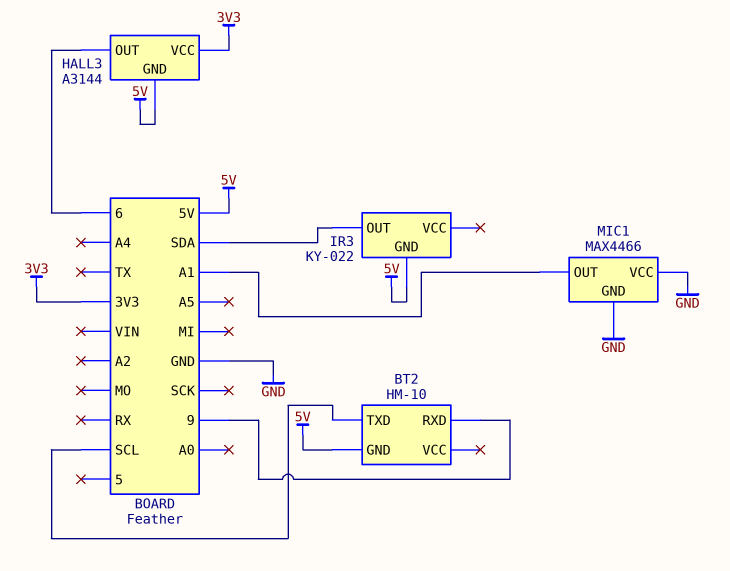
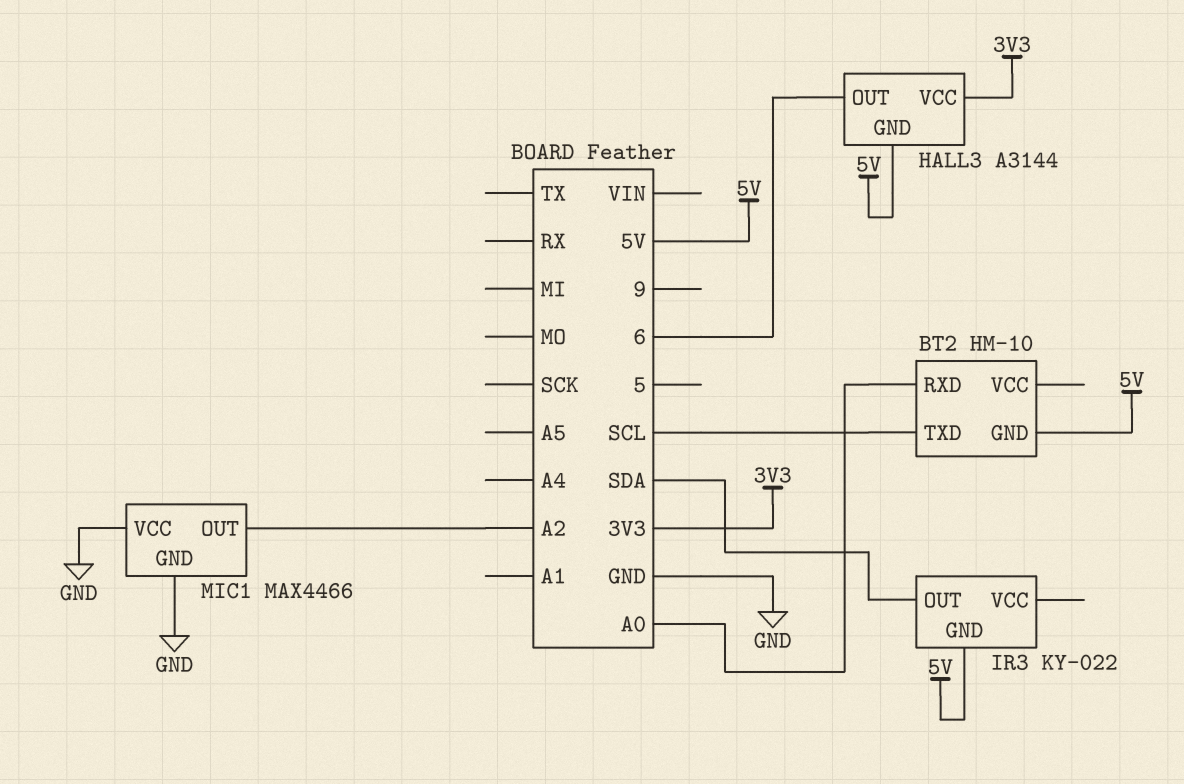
BT2 pin RXD: 9 -> A0
MIC1 pin OUT: A1 -> A2

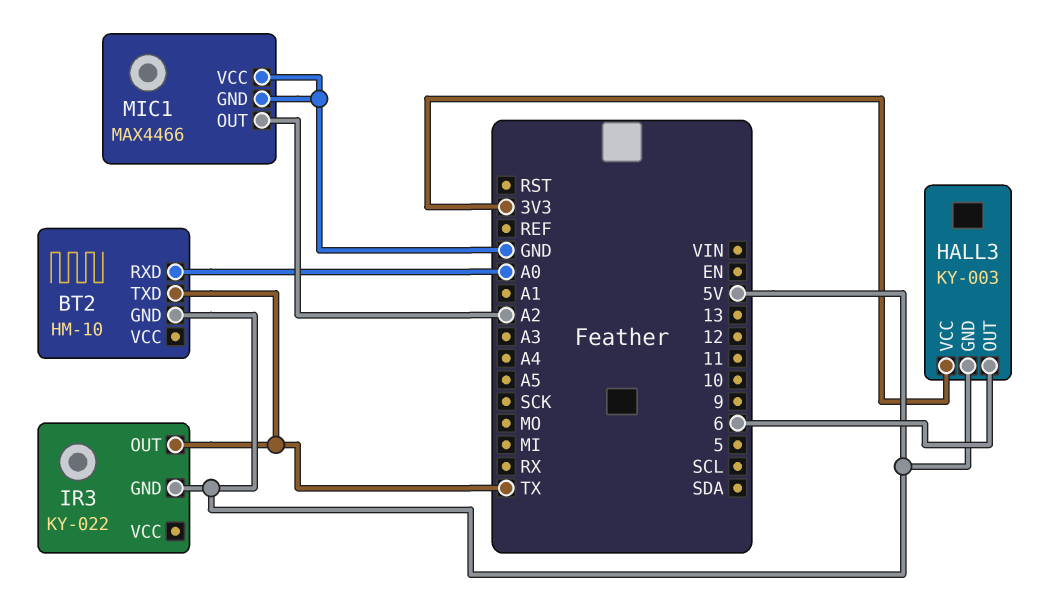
BT2 pin TXD: SCL -> TX
HALL3: A3144 -> KY-003
IR3 pin OUT: SDA -> TX

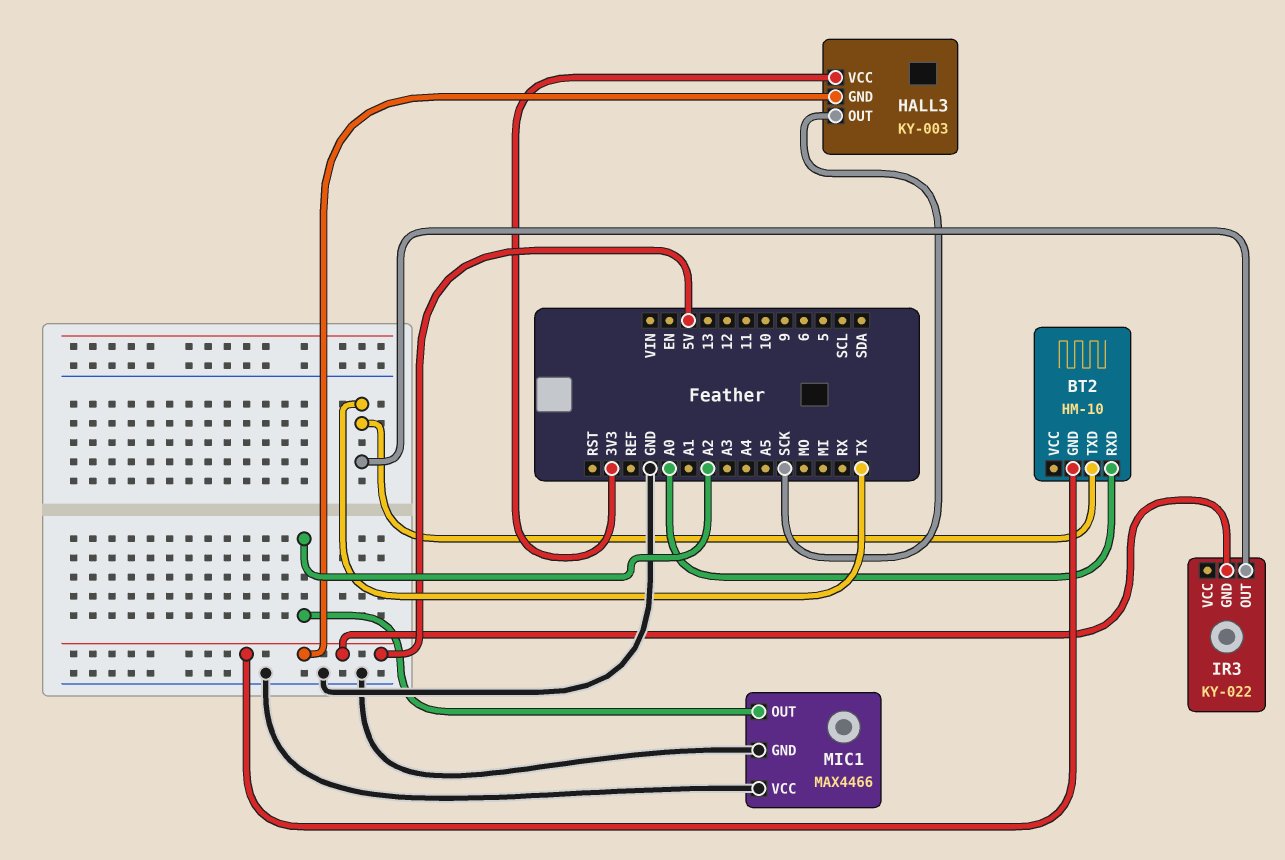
HALL3 pin OUT: 6 -> SCK

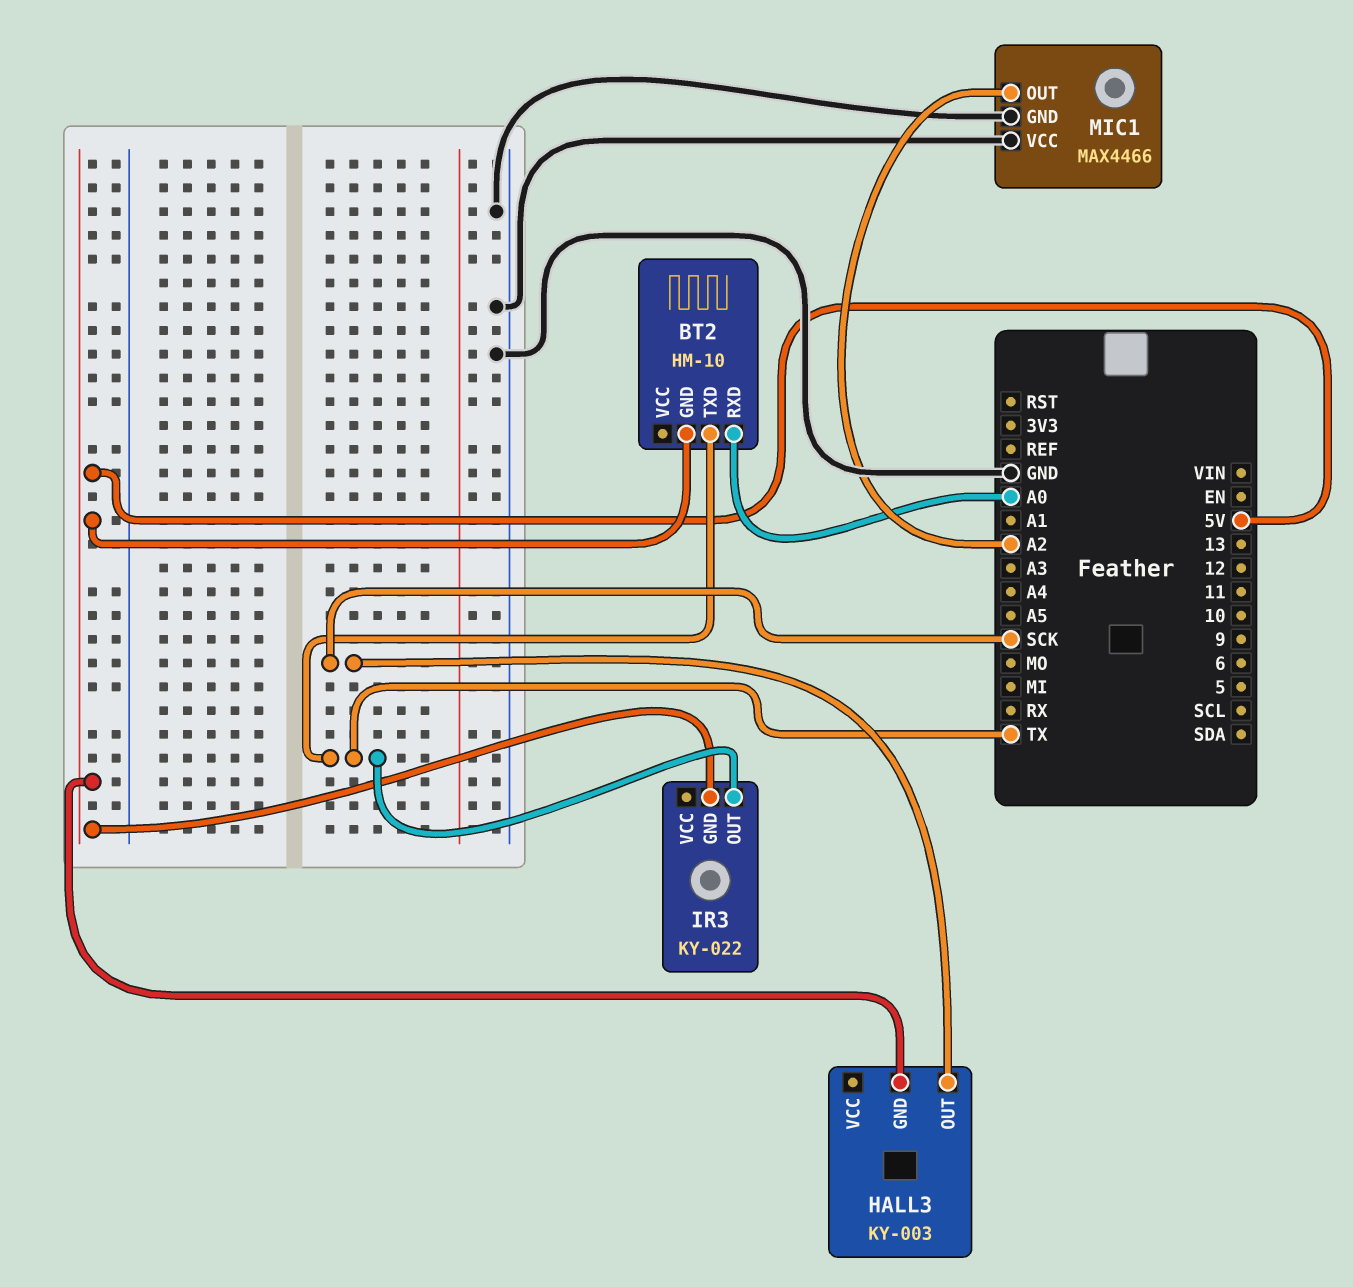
HALL3 pin VCC: 3V3 -> none

